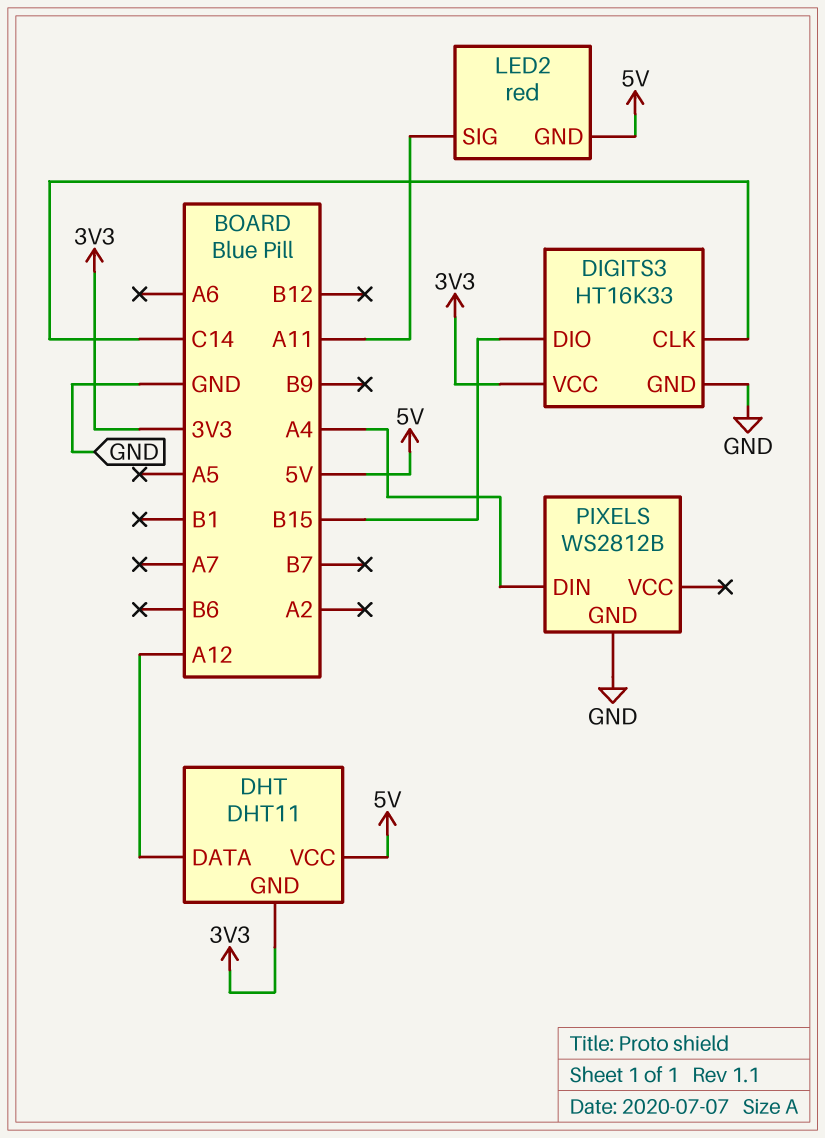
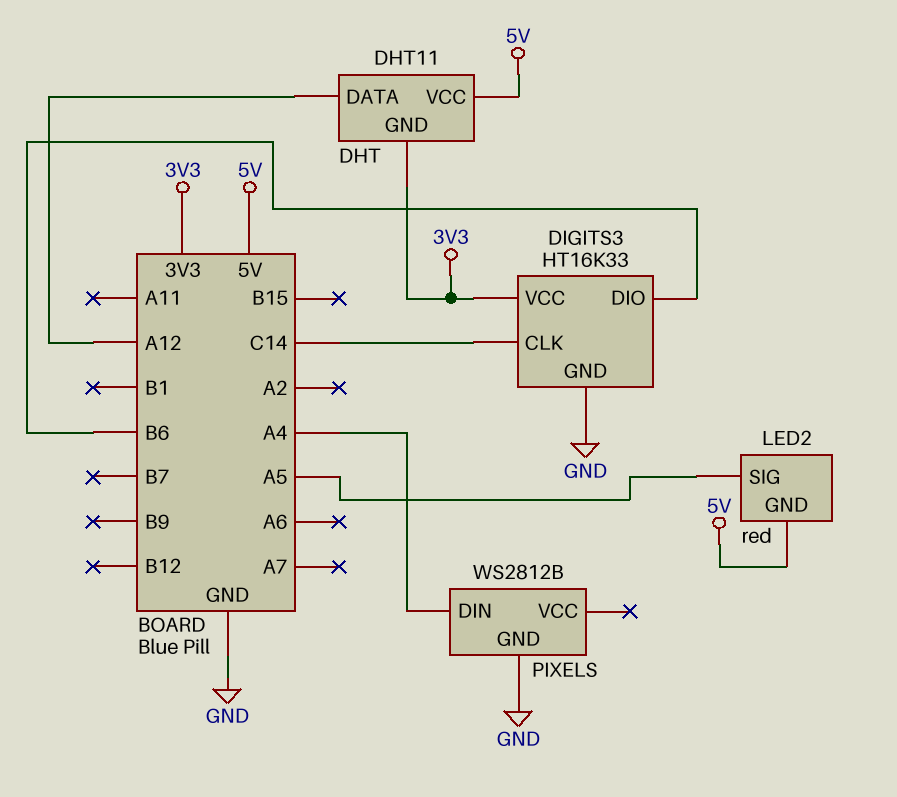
DIGITS3 pin DIO: B15 -> B6
LED2 pin SIG: A11 -> A5

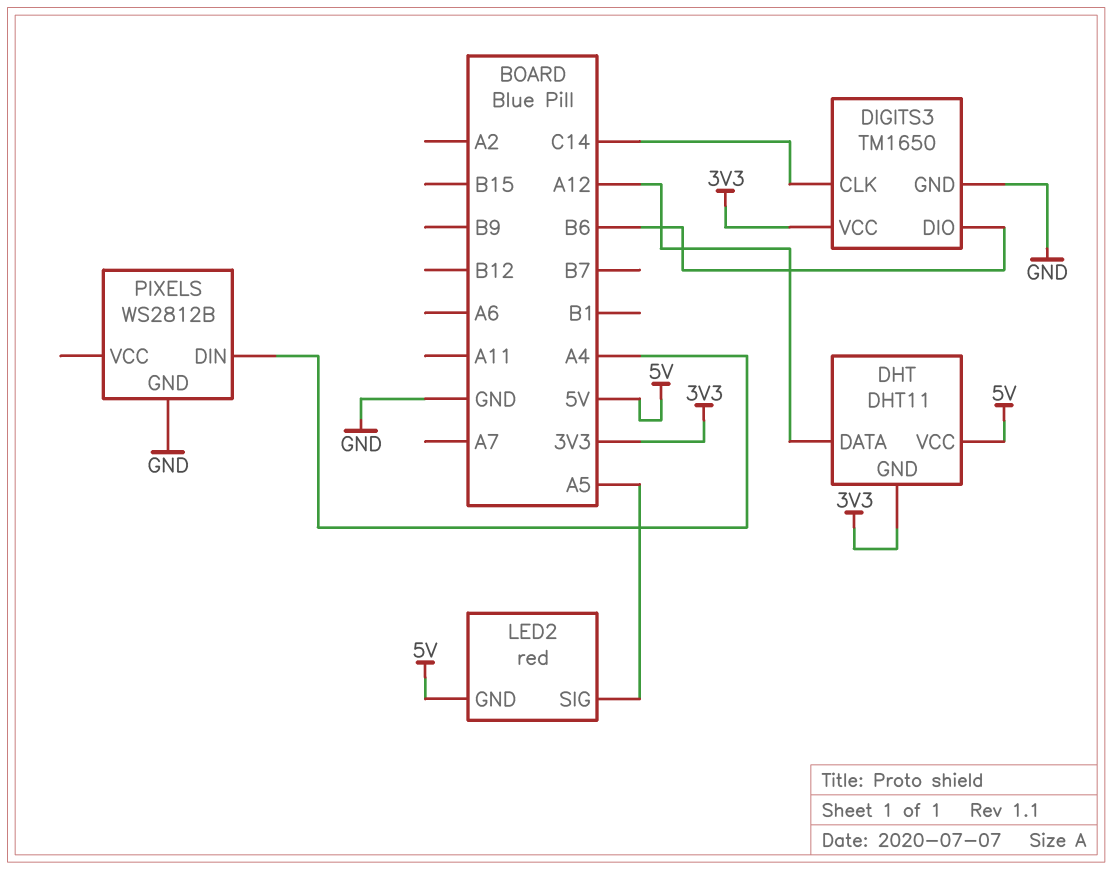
DIGITS3: HT16K33 -> TM1650

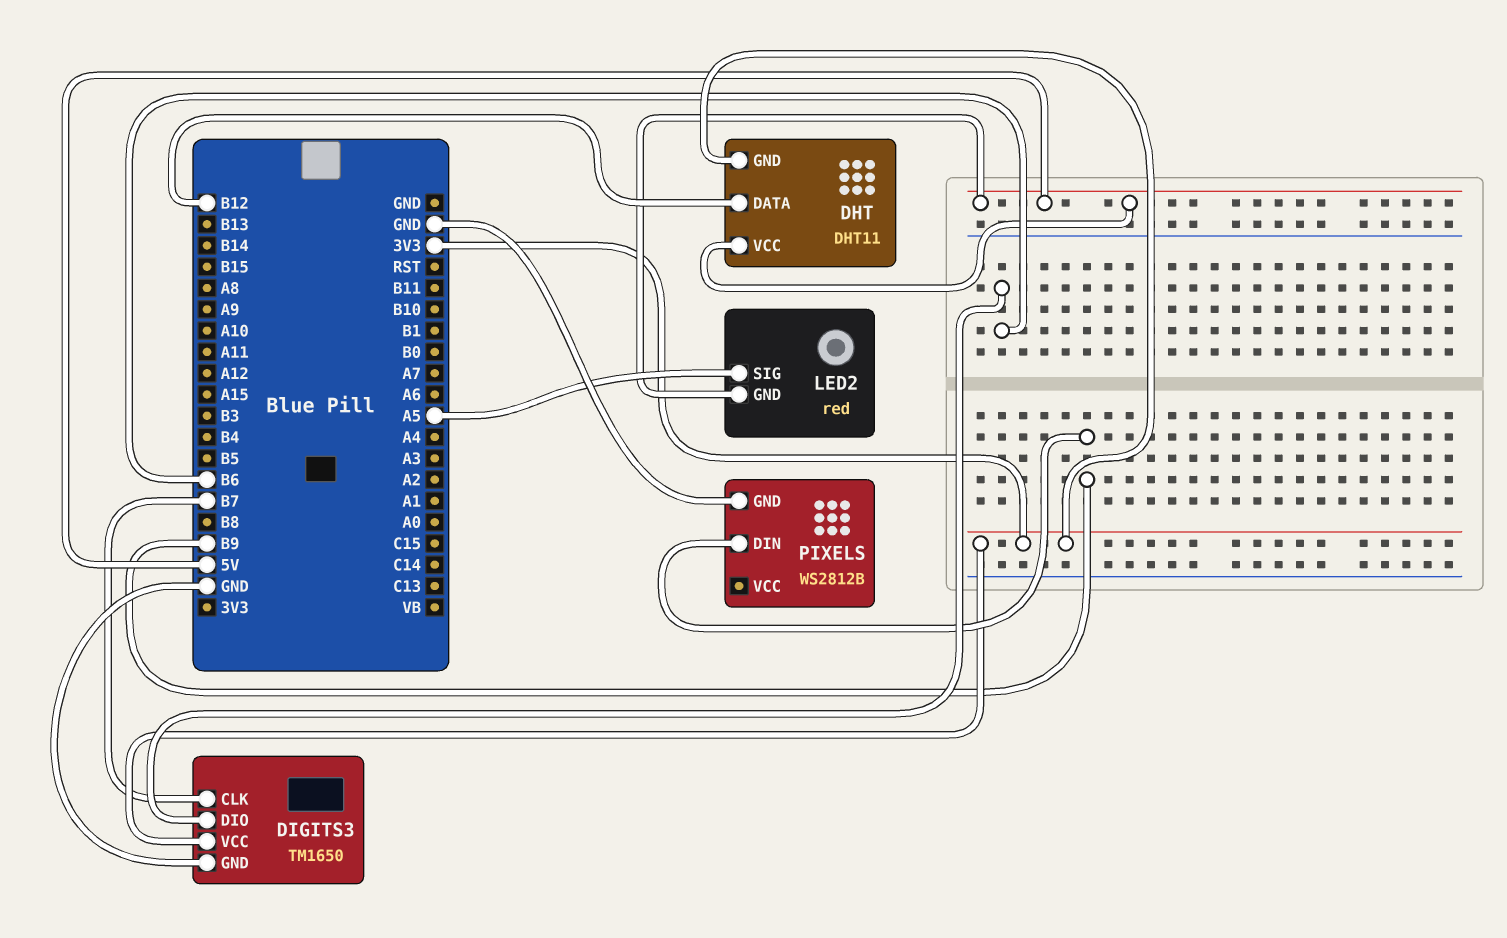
DHT pin DATA: A12 -> B12
DIGITS3 pin CLK: C14 -> B7
PIXELS pin DIN: A4 -> B9

